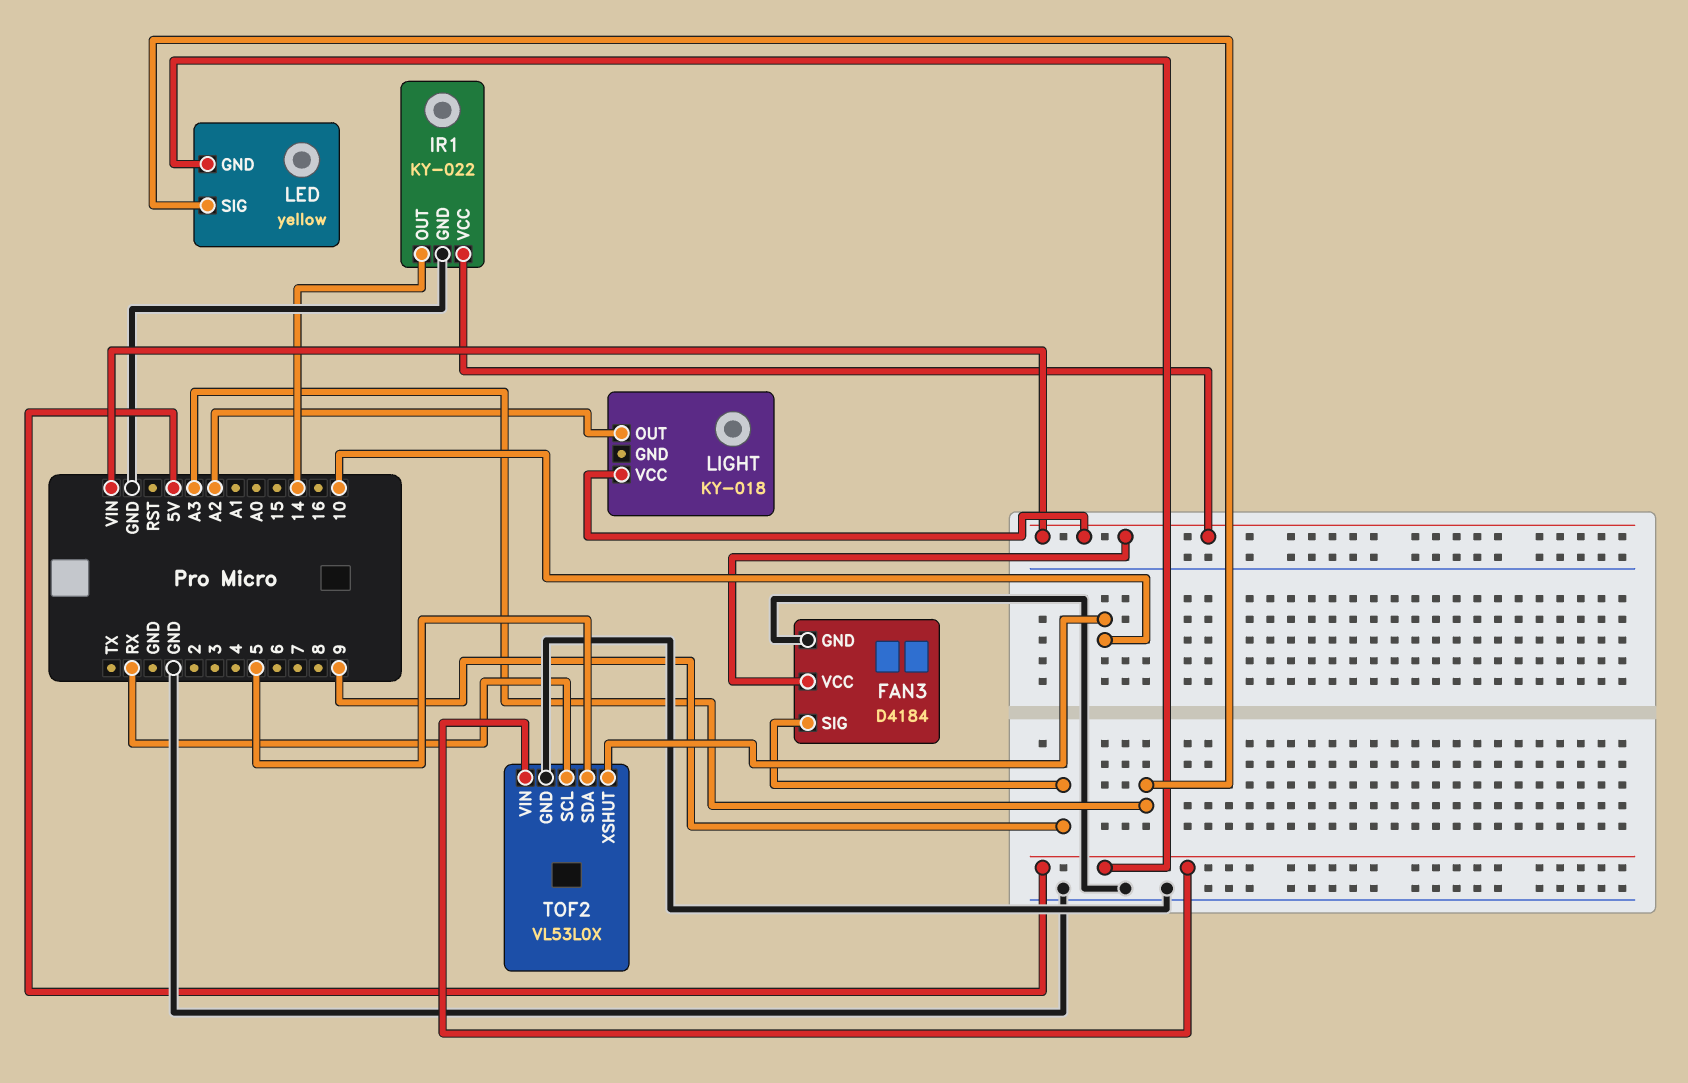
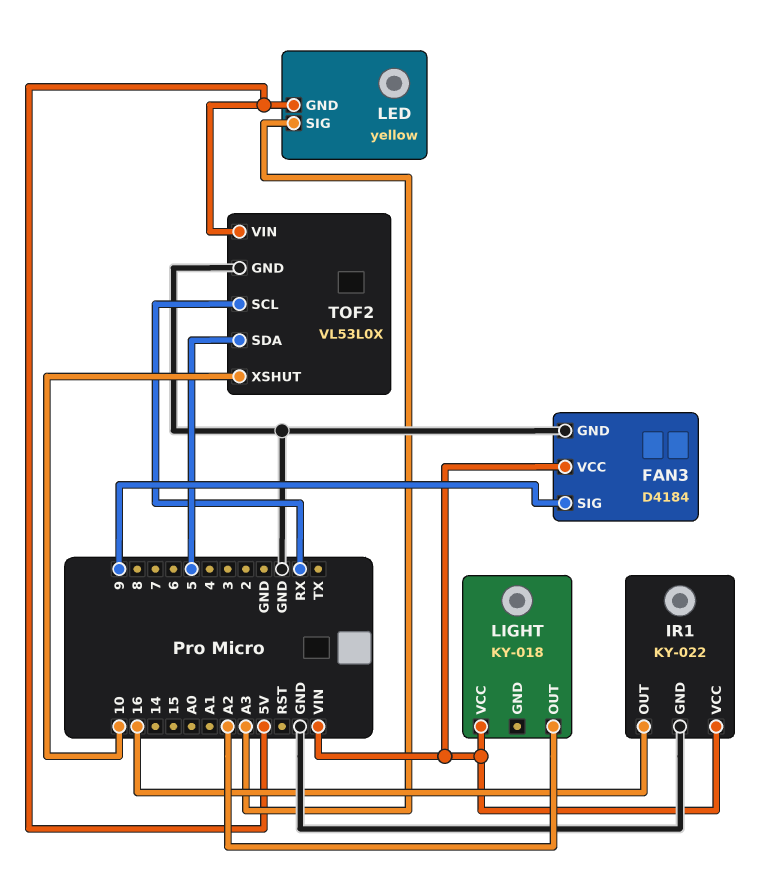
IR1 pin OUT: 14 -> 16

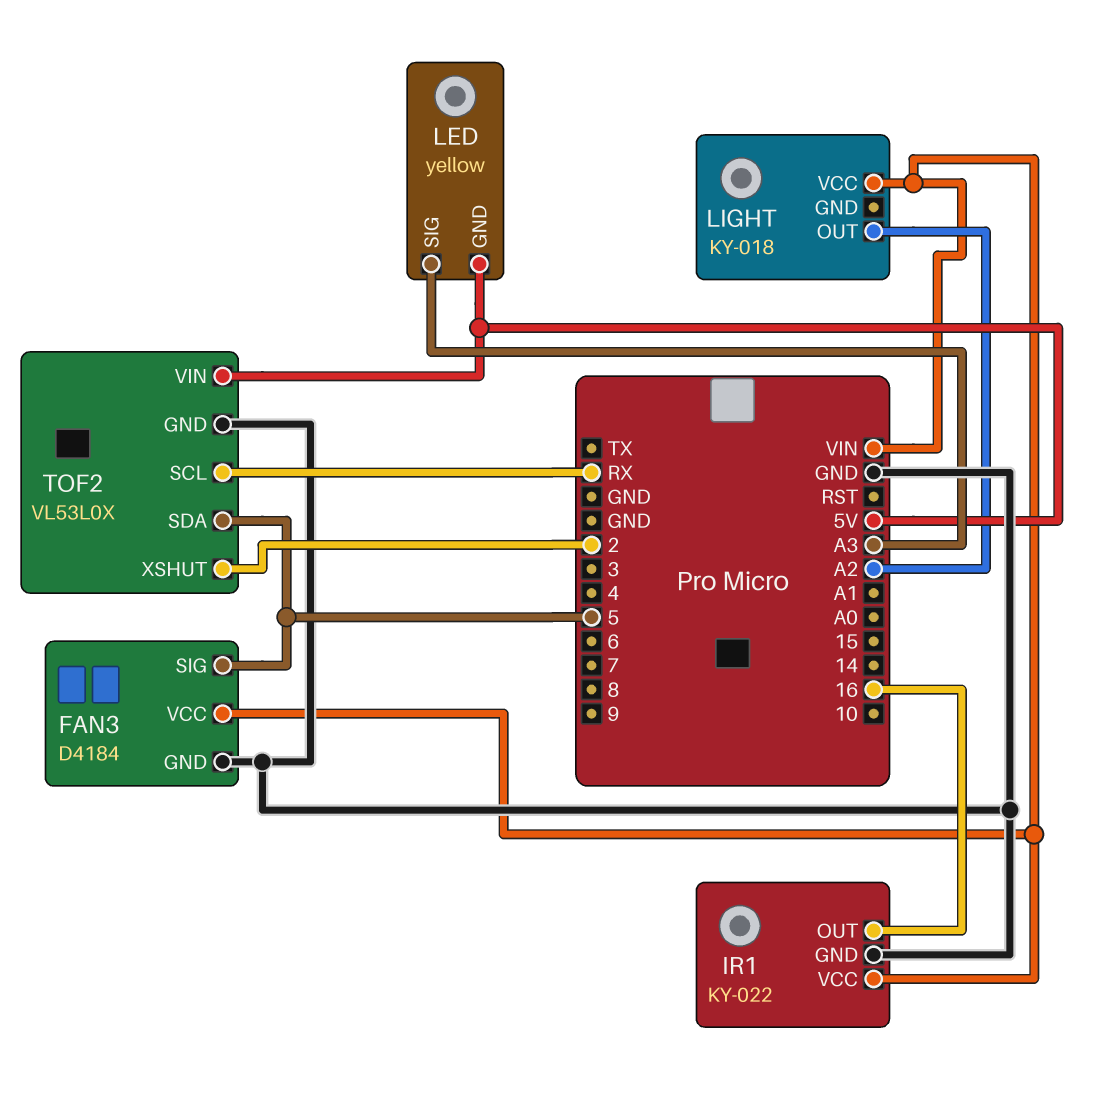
FAN3 pin SIG: 9 -> 5
TOF2 pin XSHUT: 10 -> 2

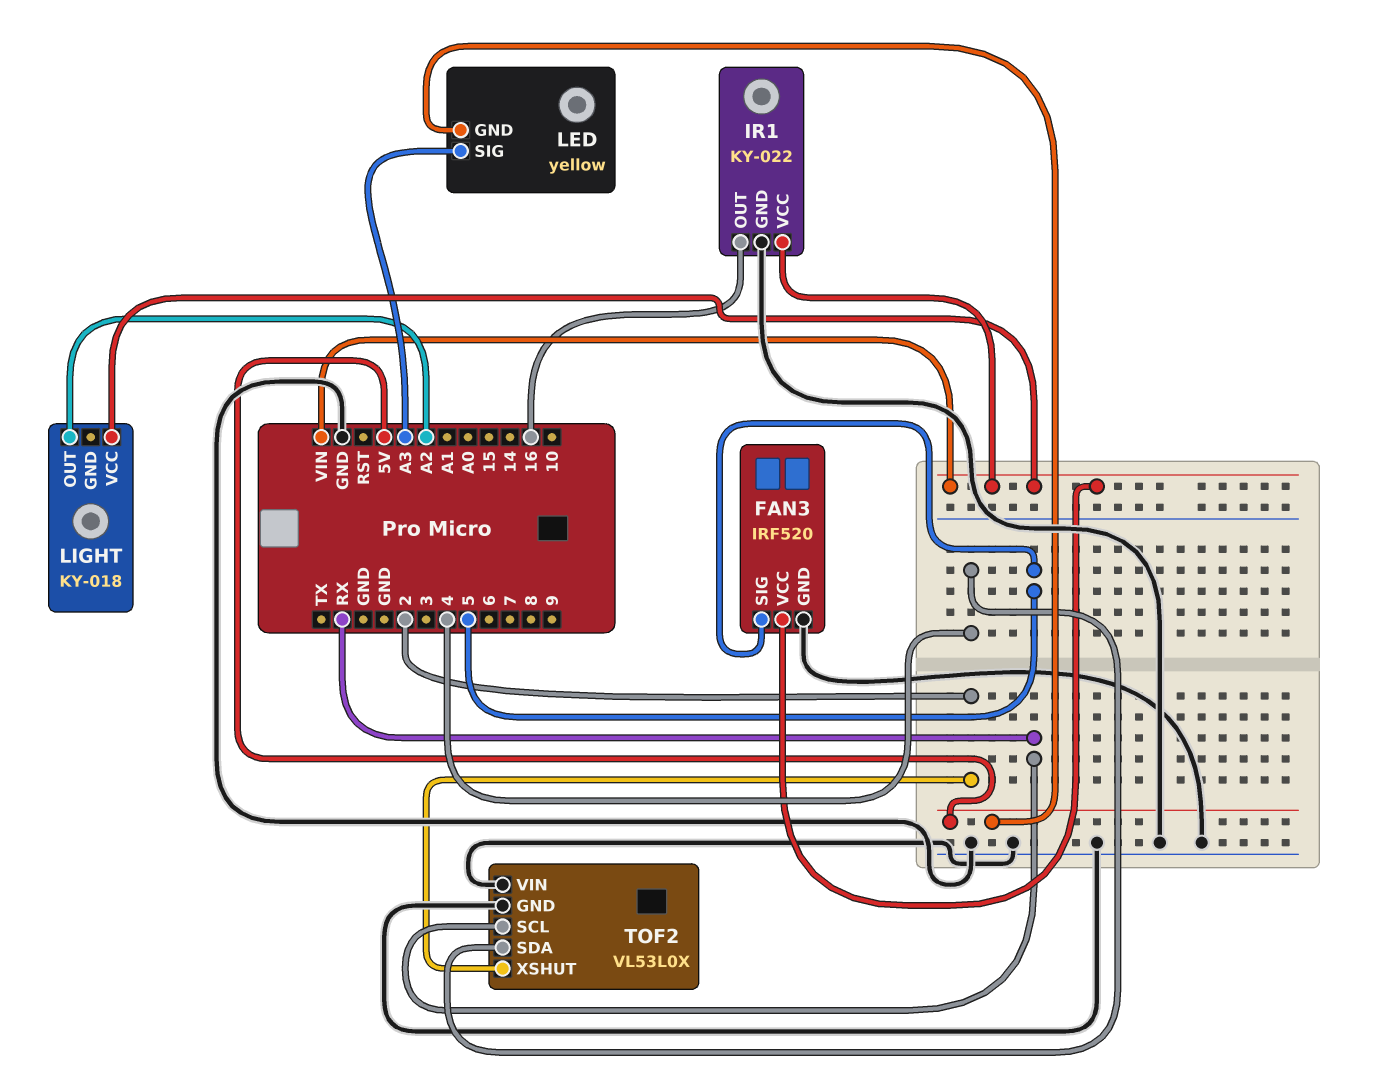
FAN3: D4184 -> IRF520
TOF2 pin SDA: 5 -> 4
TOF2 pin VIN: 5V -> GND

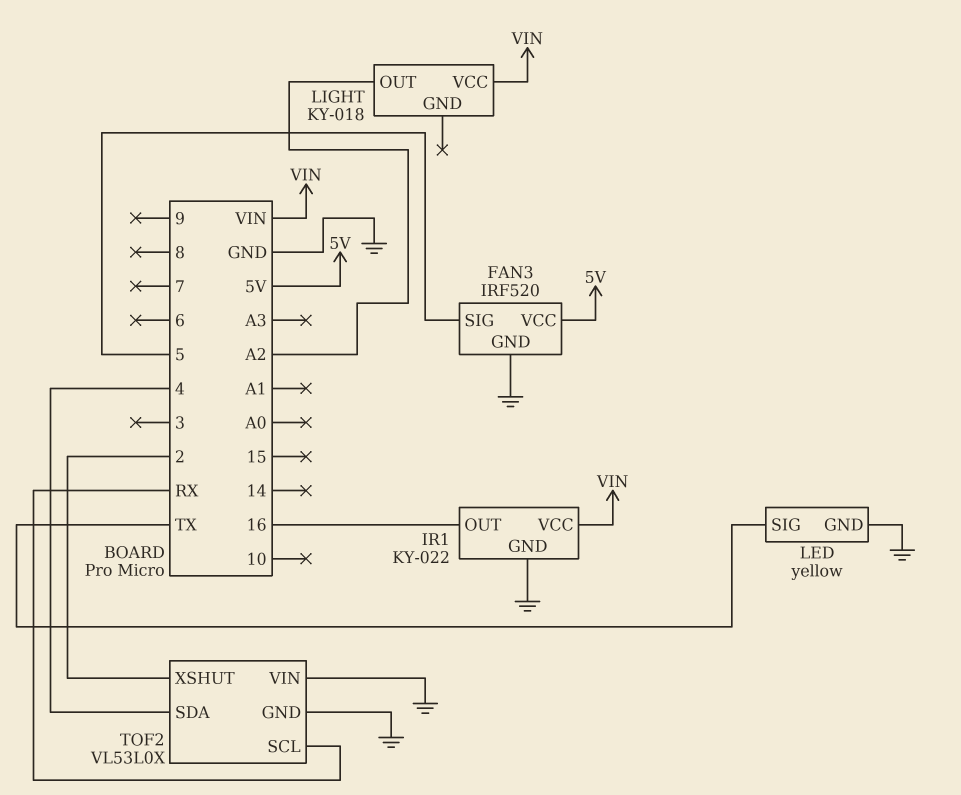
FAN3 pin VCC: VIN -> 5V
LED pin GND: 5V -> GND
LED pin SIG: A3 -> TX

